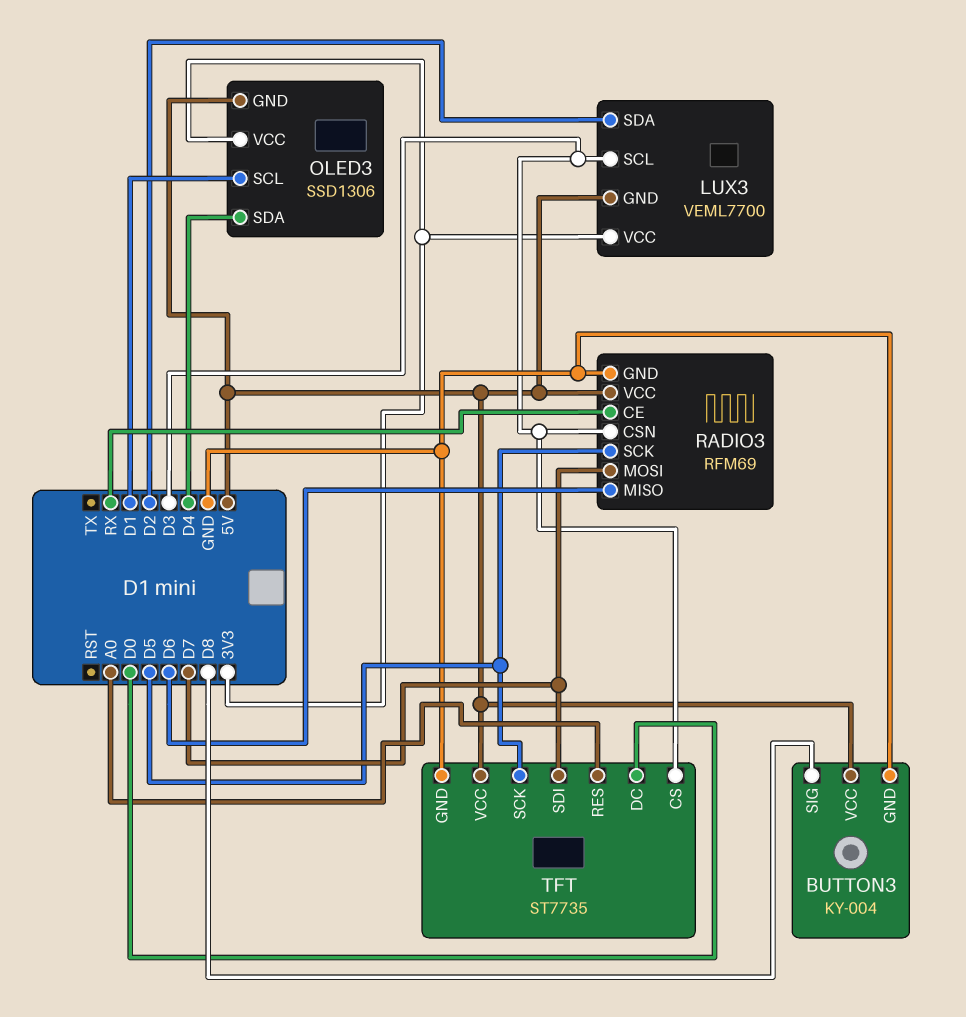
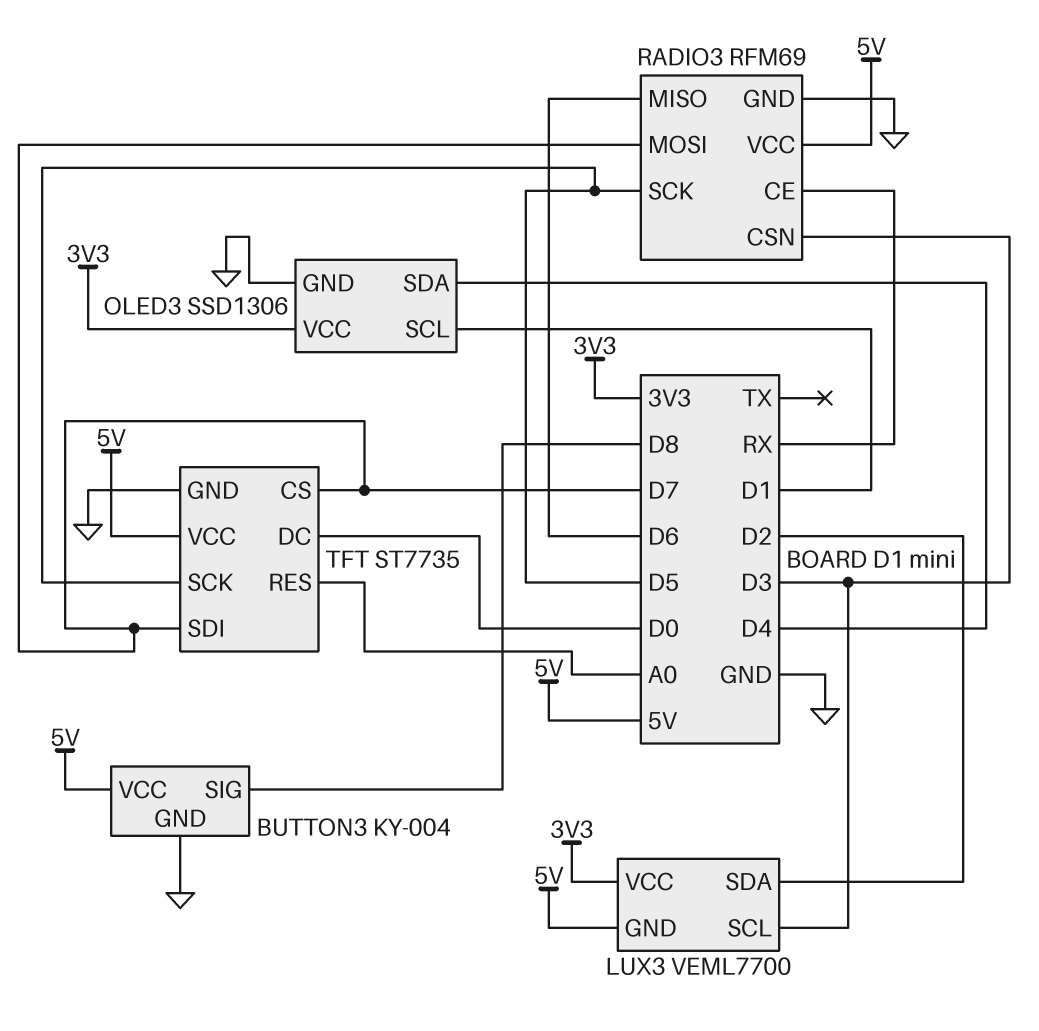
OLED3 pin GND: 5V -> GND
TFT pin CS: D3 -> D7

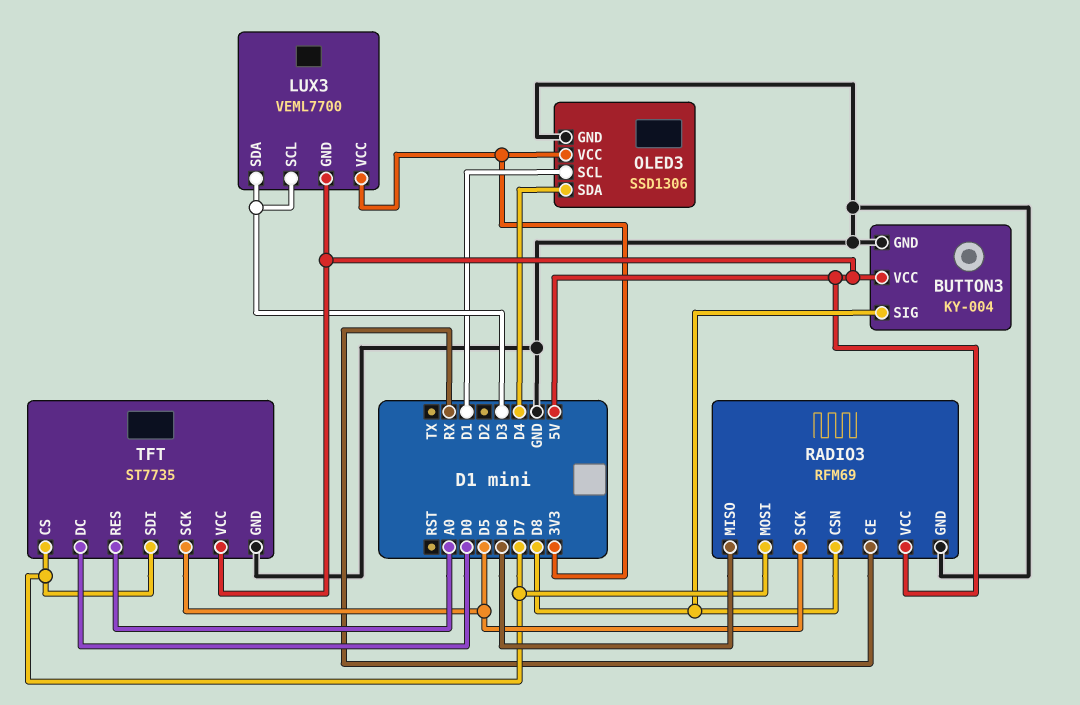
LUX3 pin SDA: D2 -> D3
RADIO3 pin CSN: D3 -> D8

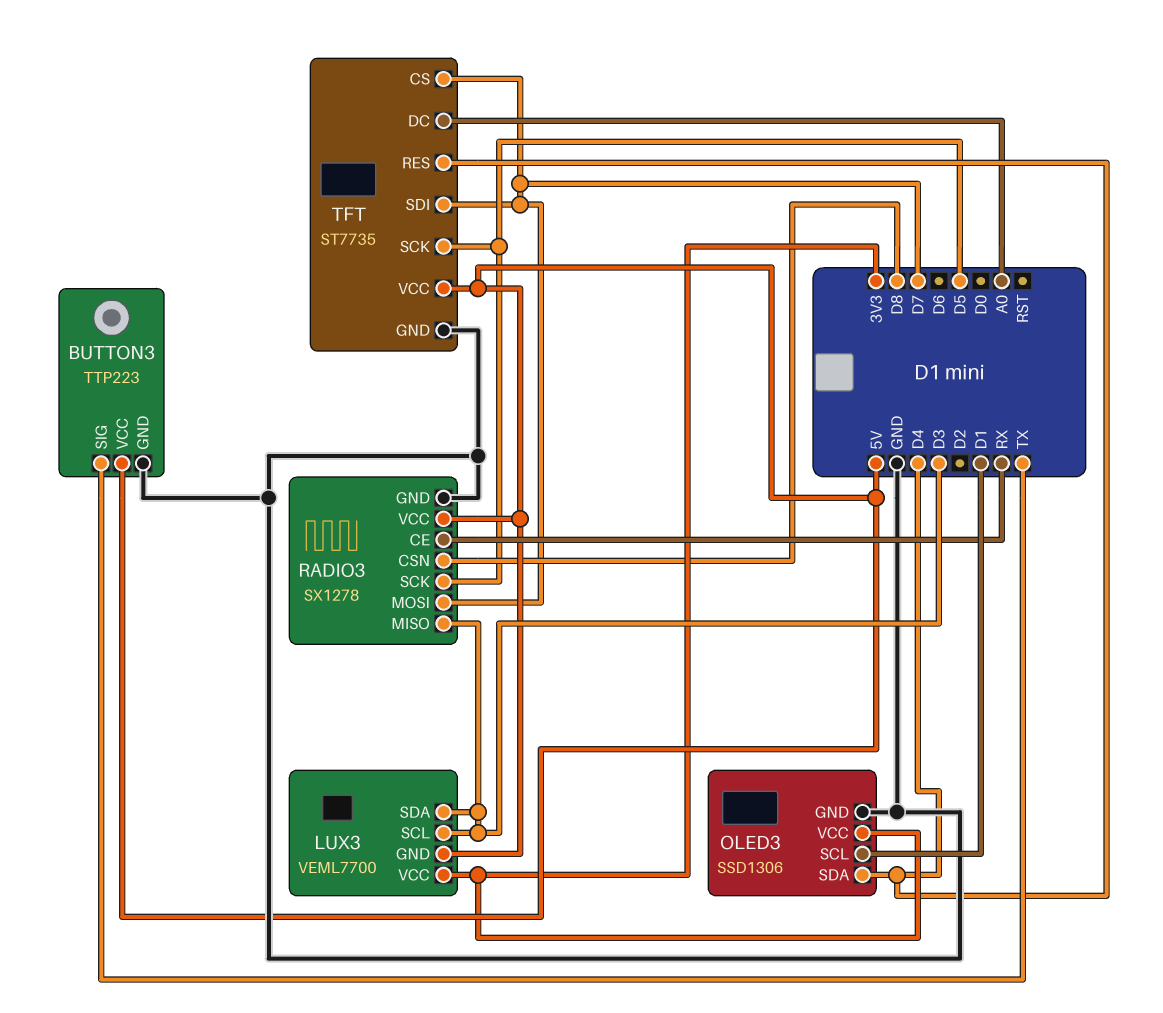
BUTTON3: KY-004 -> TTP223
BUTTON3 pin SIG: D8 -> TX
RADIO3: RFM69 -> SX1278
RADIO3 pin MISO: D6 -> D3
TFT pin DC: D0 -> A0
TFT pin RES: A0 -> D4

